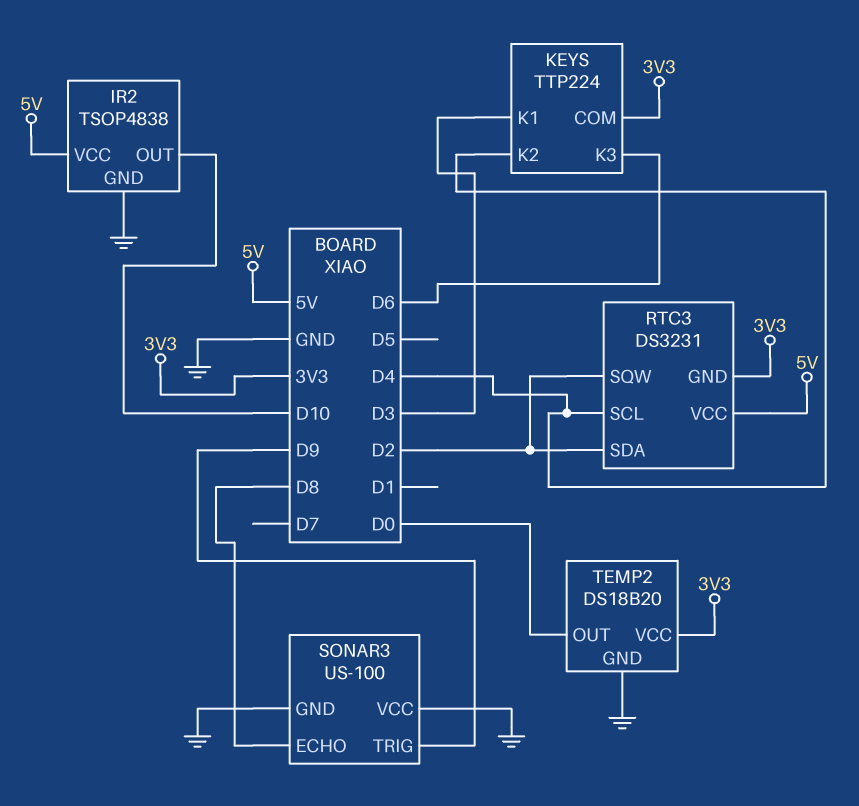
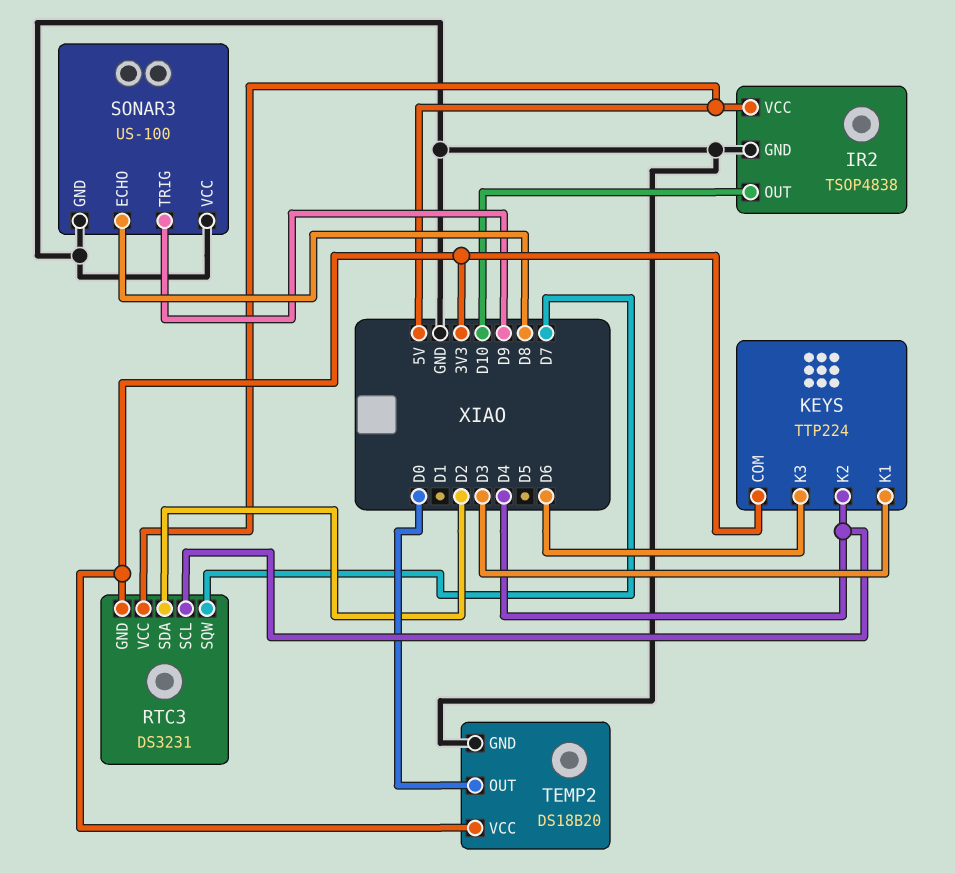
RTC3 pin SQW: D2 -> D7

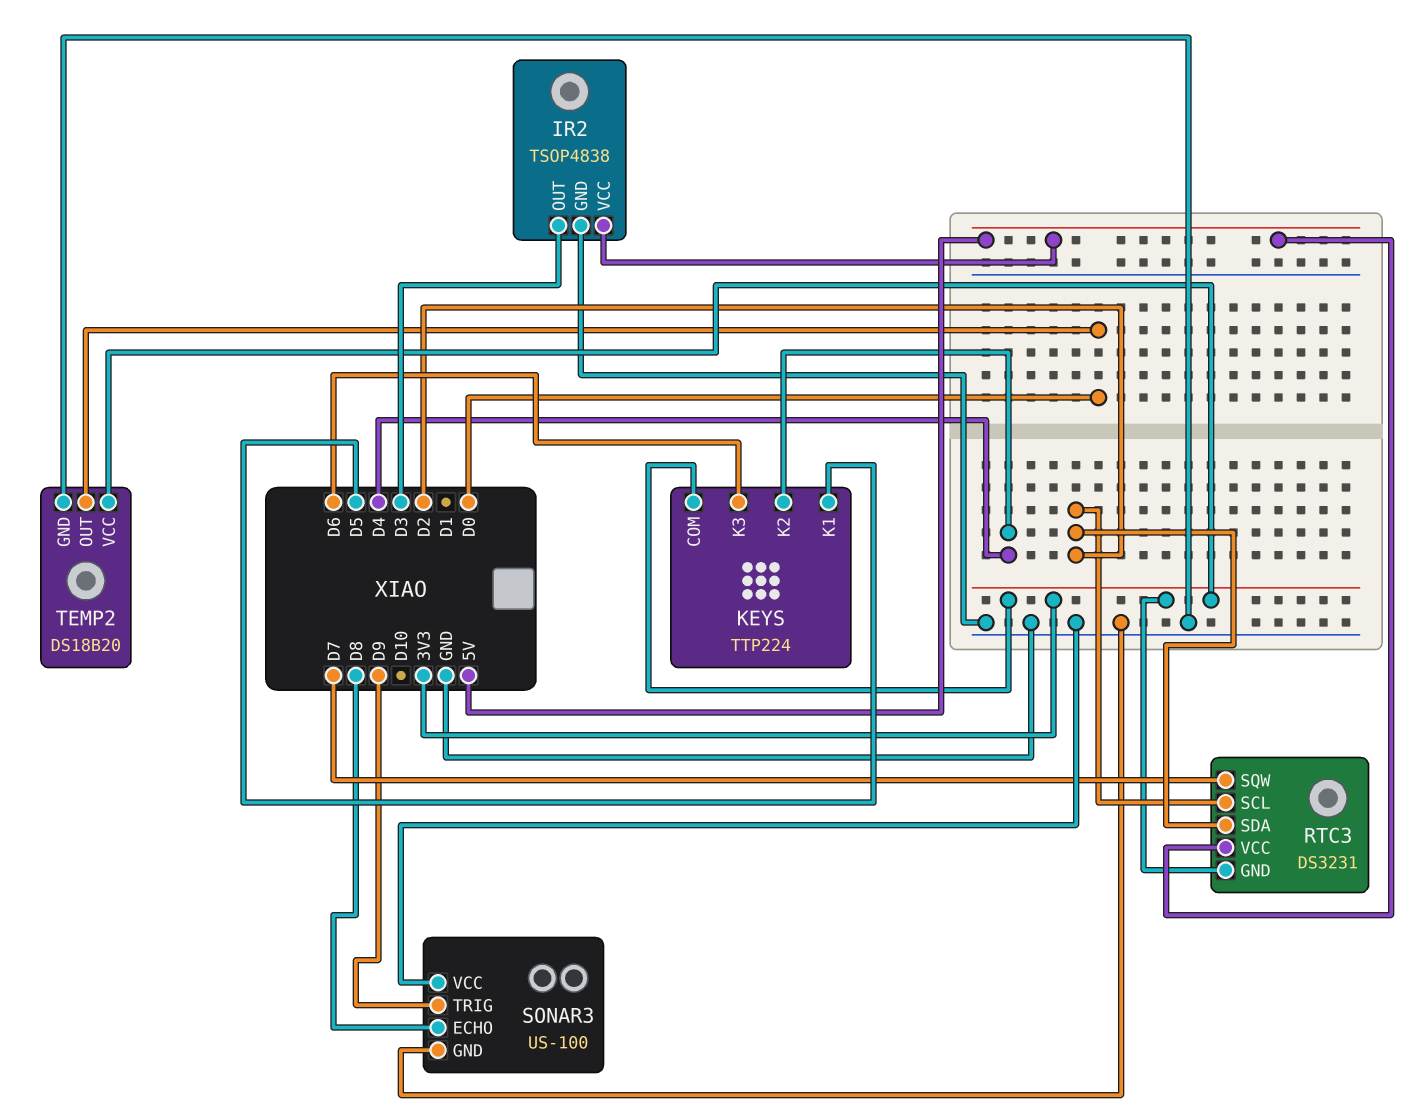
IR2 pin OUT: D10 -> D3
KEYS pin K1: D3 -> D5
RTC3 pin SCL: D4 -> D2

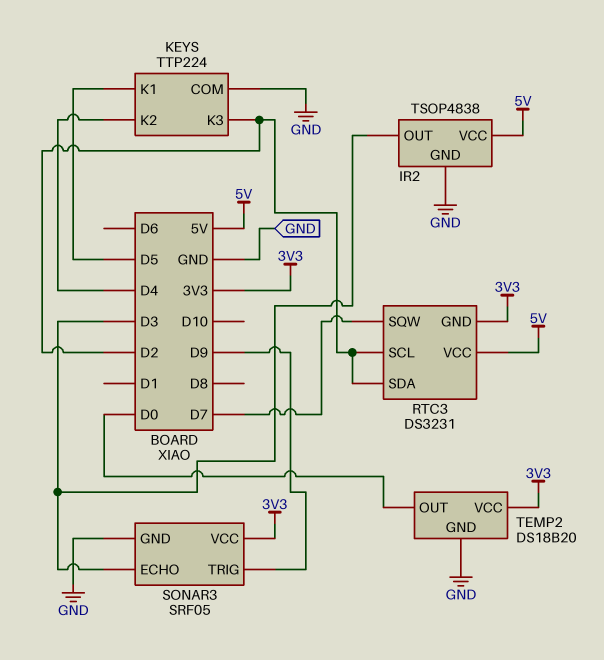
KEYS pin COM: 3V3 -> GND
KEYS pin K3: D6 -> D2
SONAR3: US-100 -> SRF05
SONAR3 pin ECHO: D8 -> D3
SONAR3 pin VCC: GND -> 3V3

